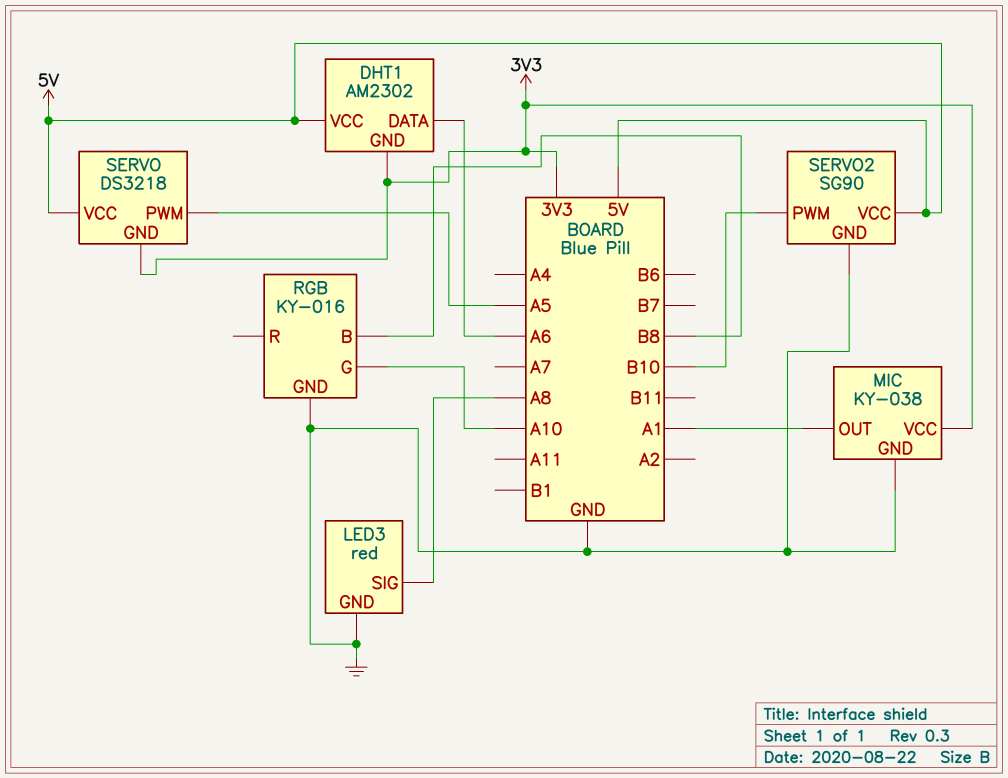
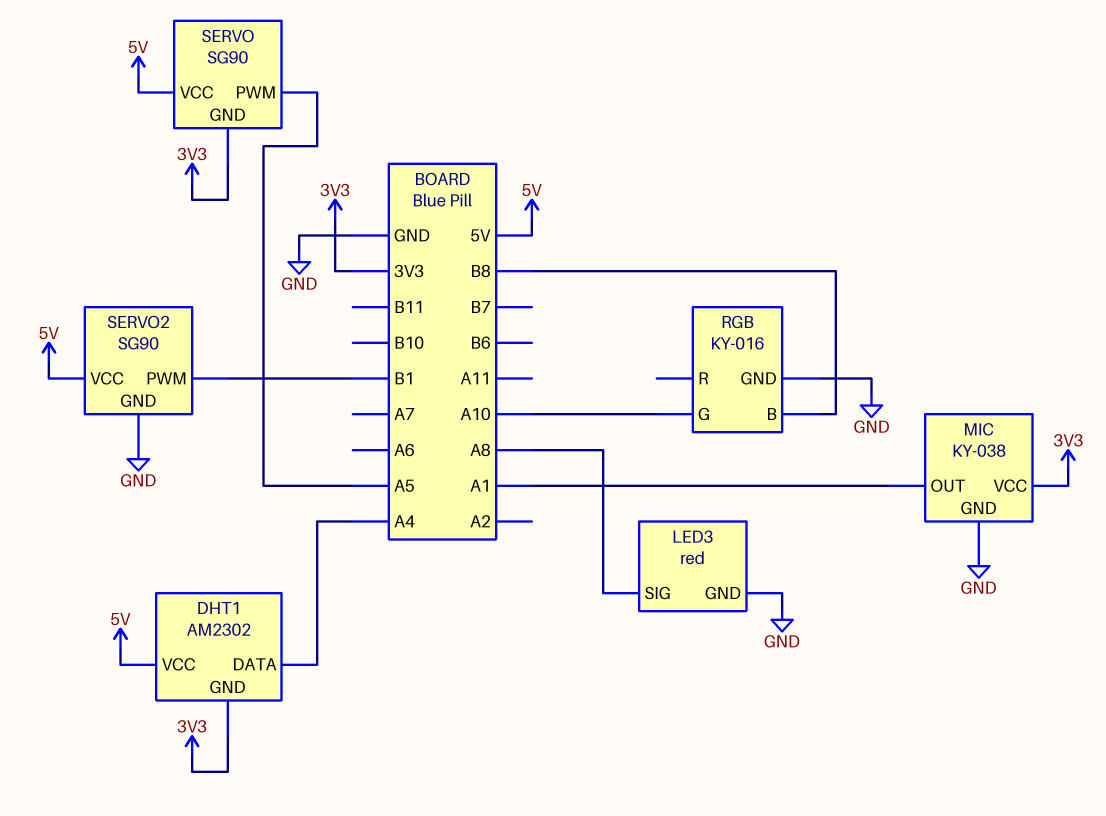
DHT1 pin DATA: A6 -> A4
SERVO: DS3218 -> SG90
SERVO2 pin PWM: B10 -> B1

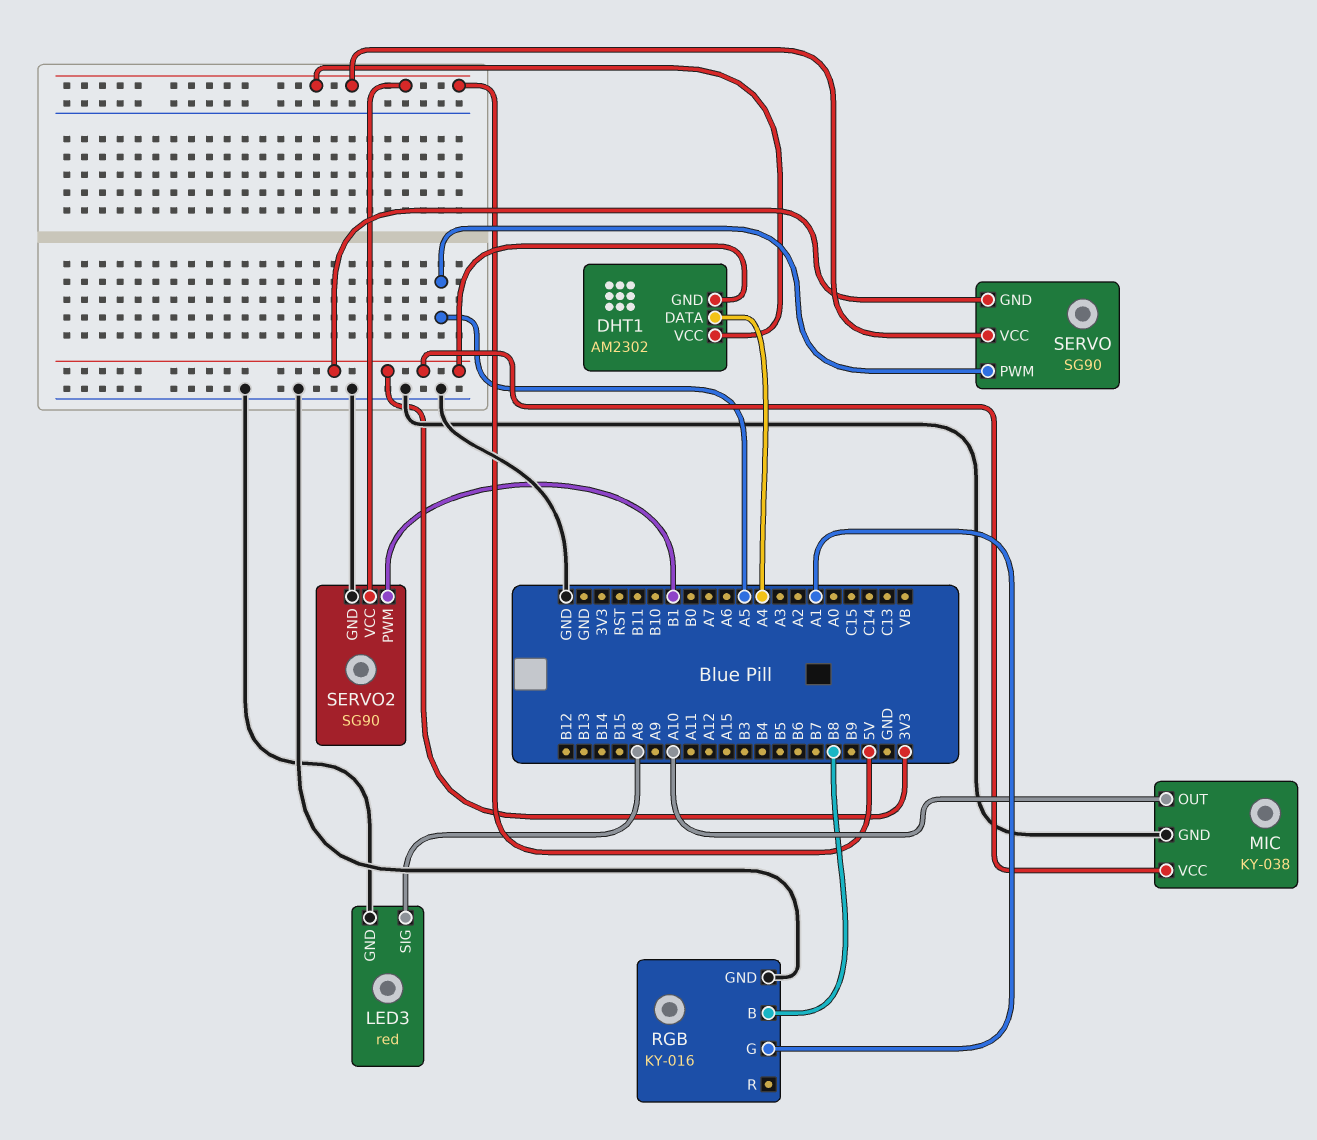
MIC pin OUT: A1 -> A10
RGB pin G: A10 -> A1

